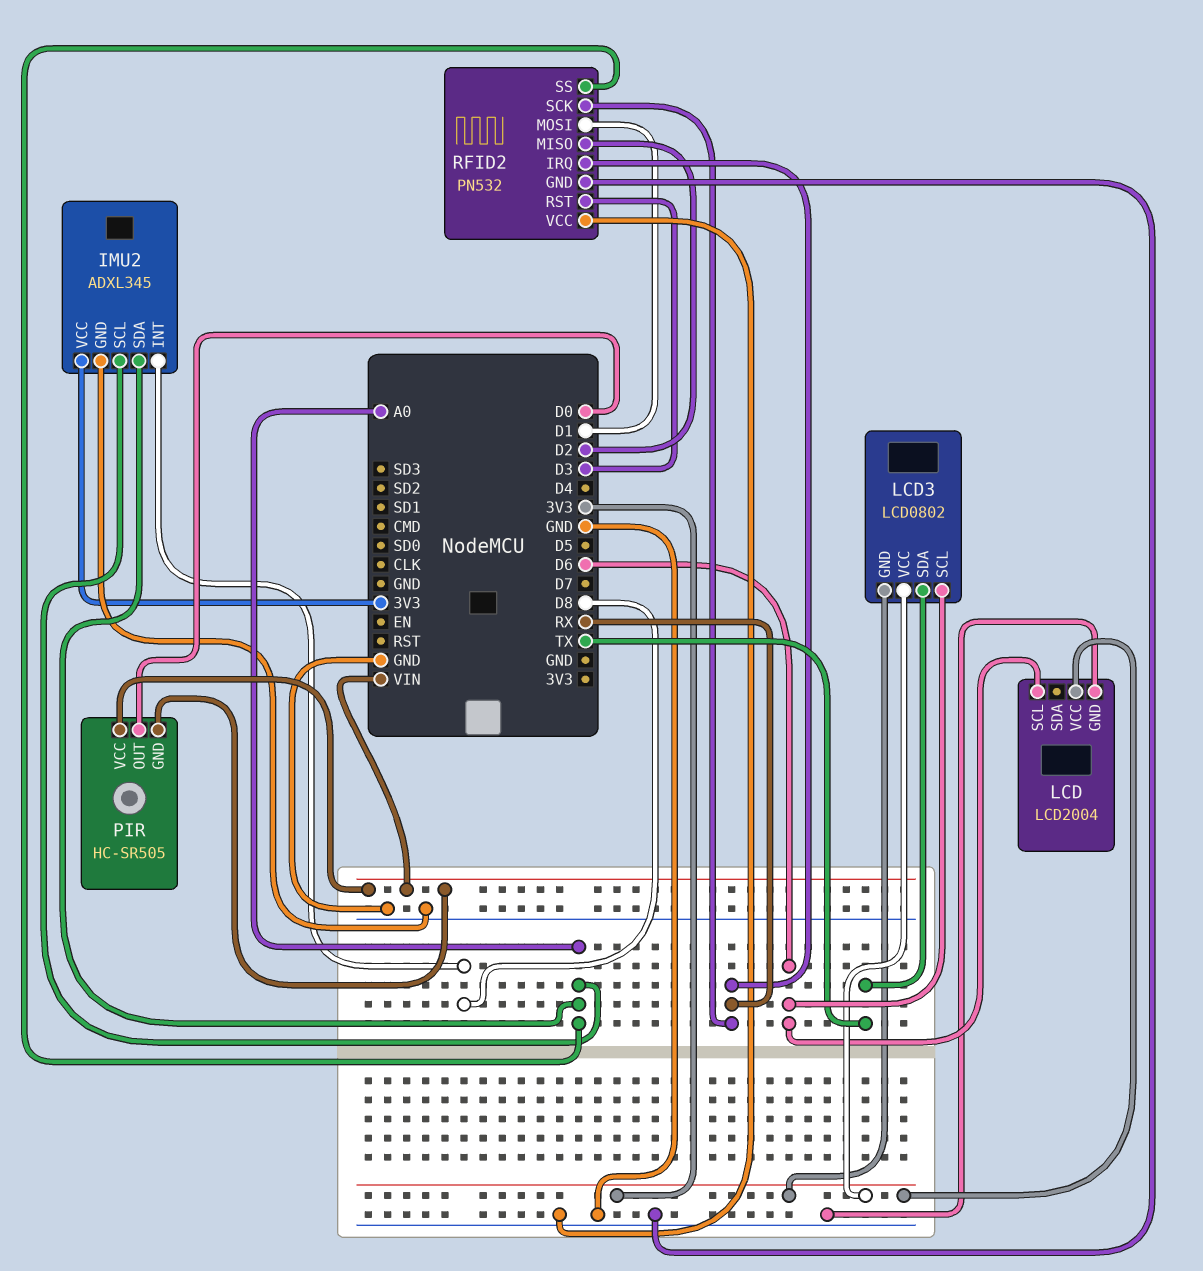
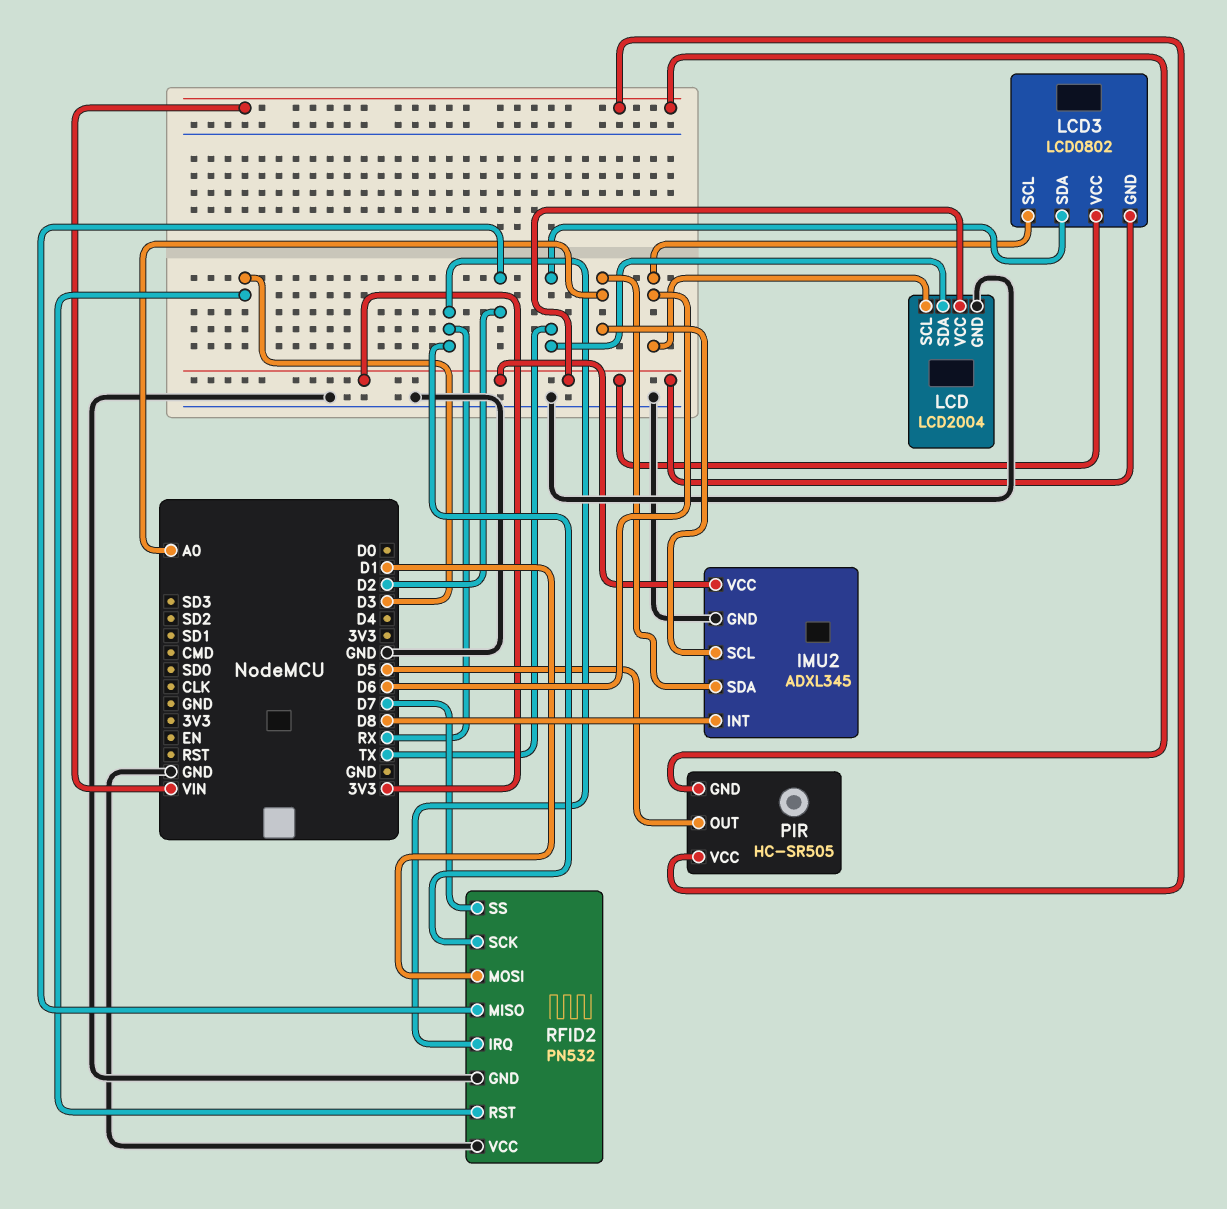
LCD pin SDA: none -> TX
PIR pin OUT: D0 -> D5
RFID2 pin SS: A0 -> D7

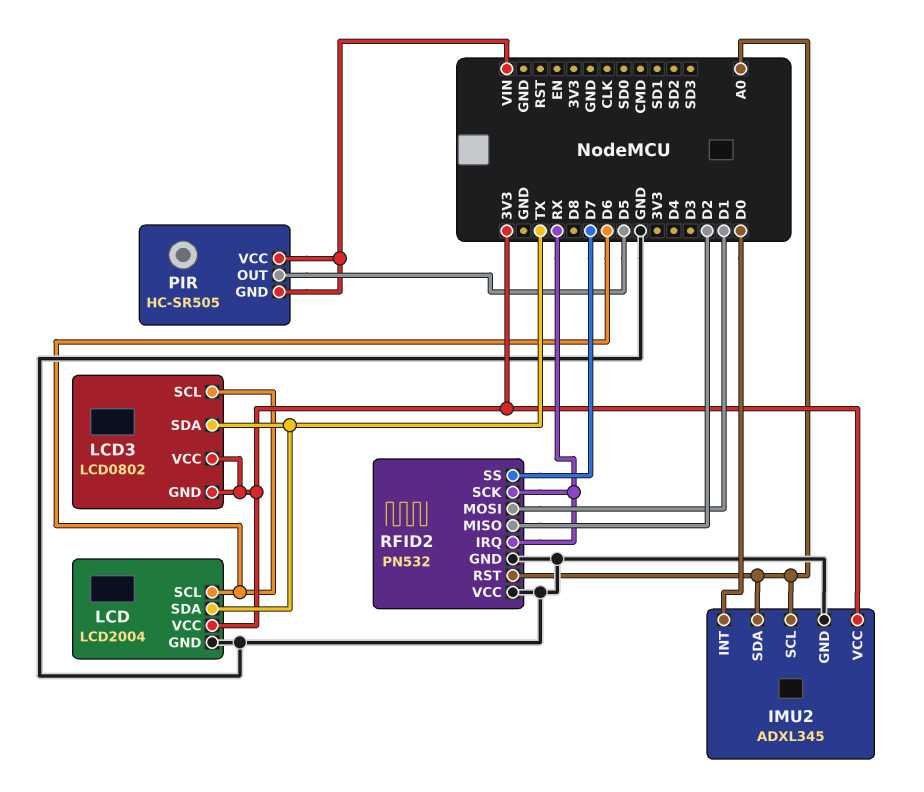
IMU2 pin INT: D8 -> D0
RFID2 pin RST: D3 -> A0

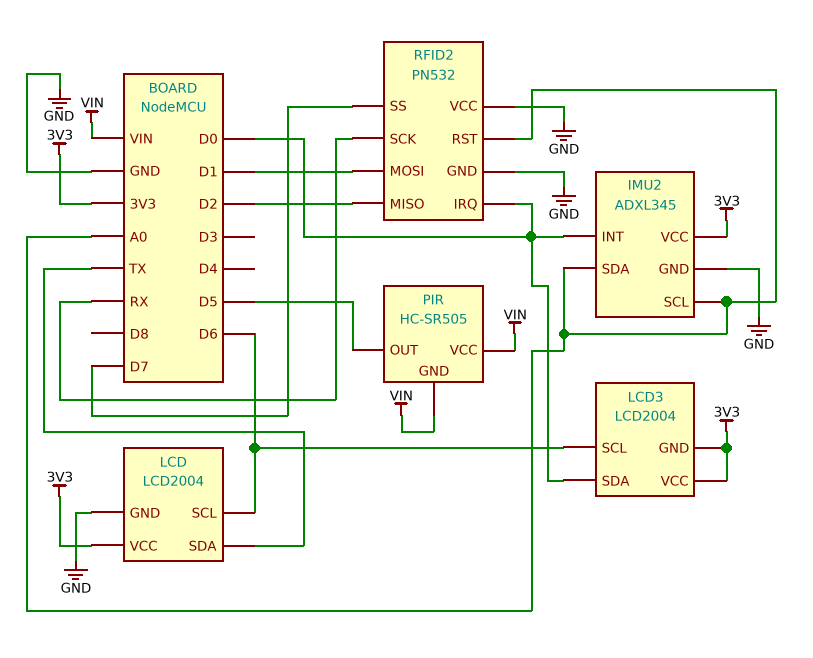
LCD3: LCD0802 -> LCD2004
LCD3 pin SDA: TX -> D0
RFID2 pin IRQ: RX -> D0

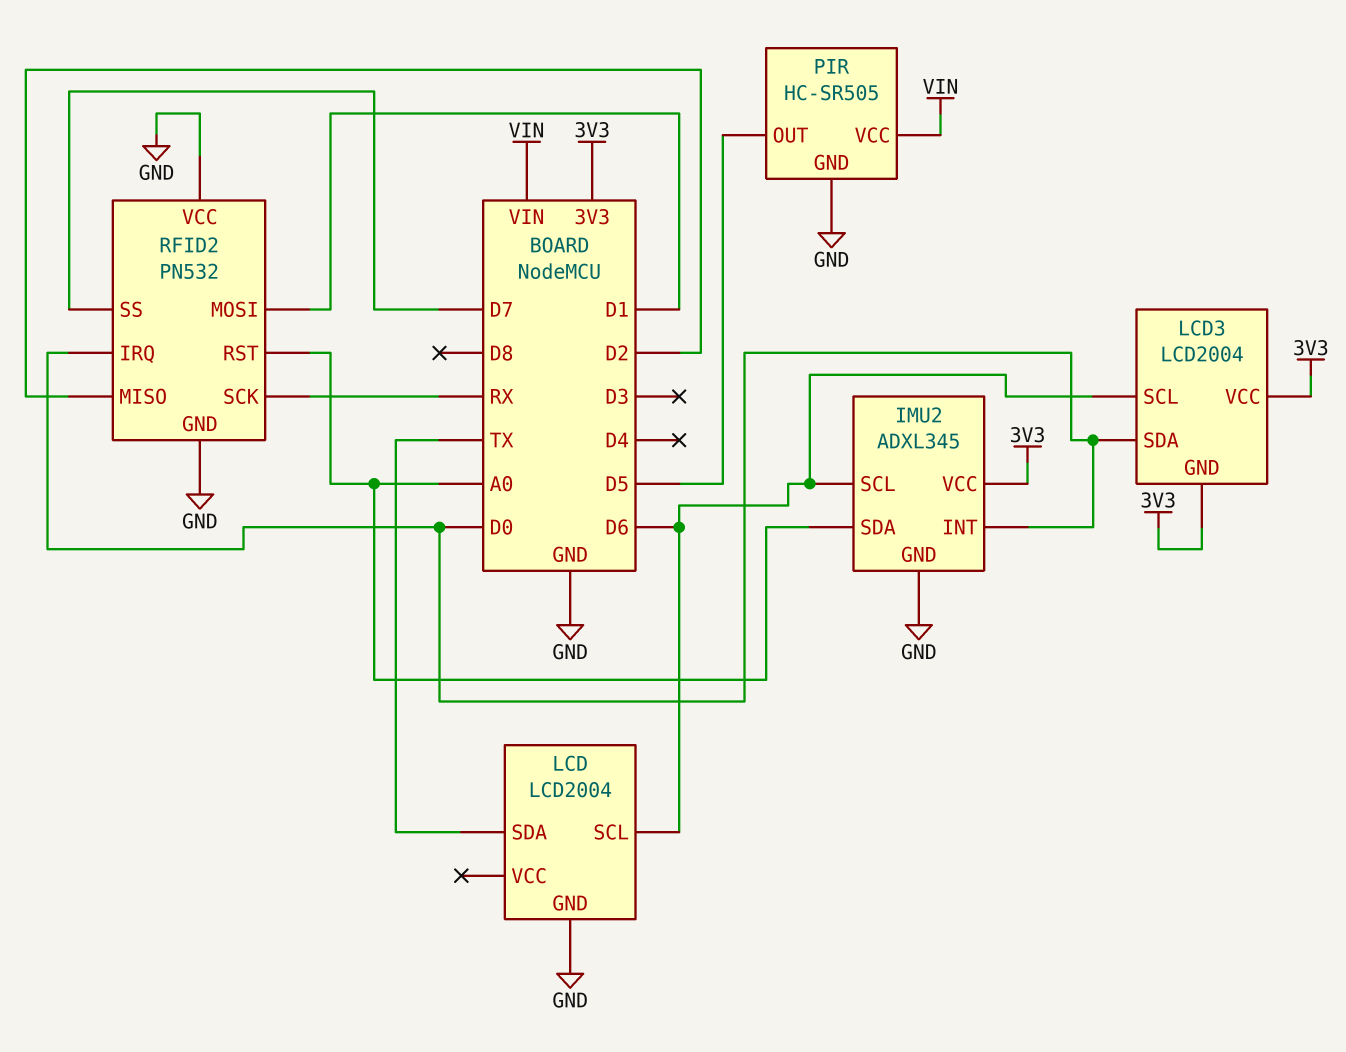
IMU2 pin SCL: A0 -> D6
LCD pin VCC: 3V3 -> none
PIR pin GND: VIN -> GND

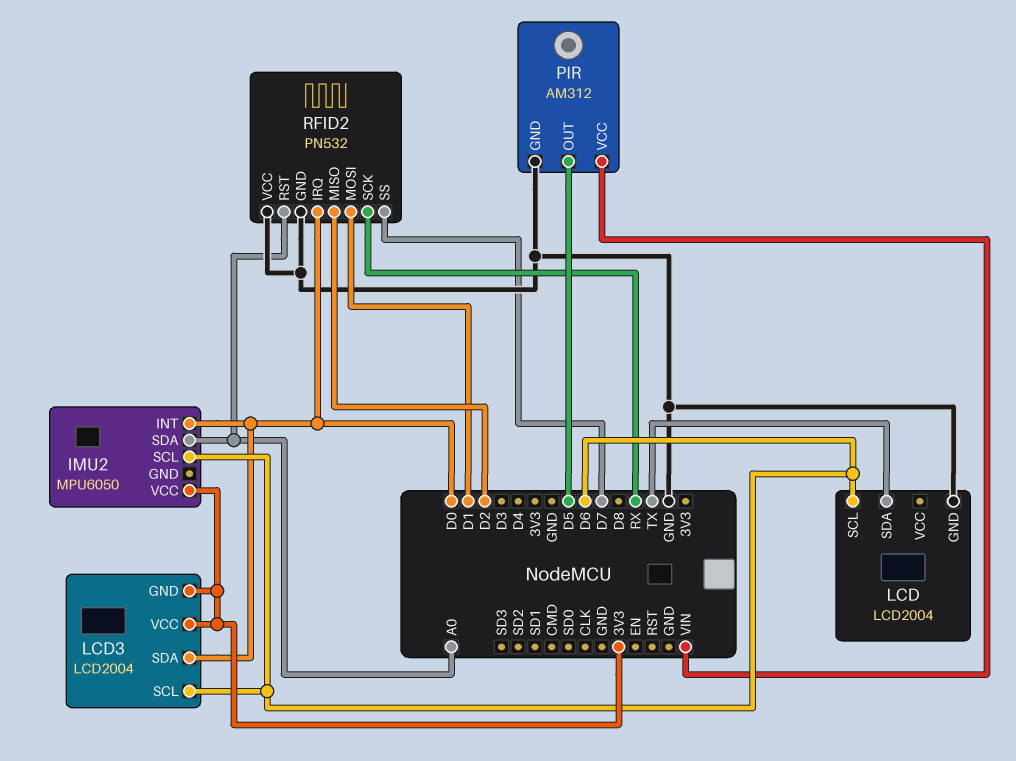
IMU2: ADXL345 -> MPU6050
IMU2 pin GND: GND -> none
PIR: HC-SR505 -> AM312

